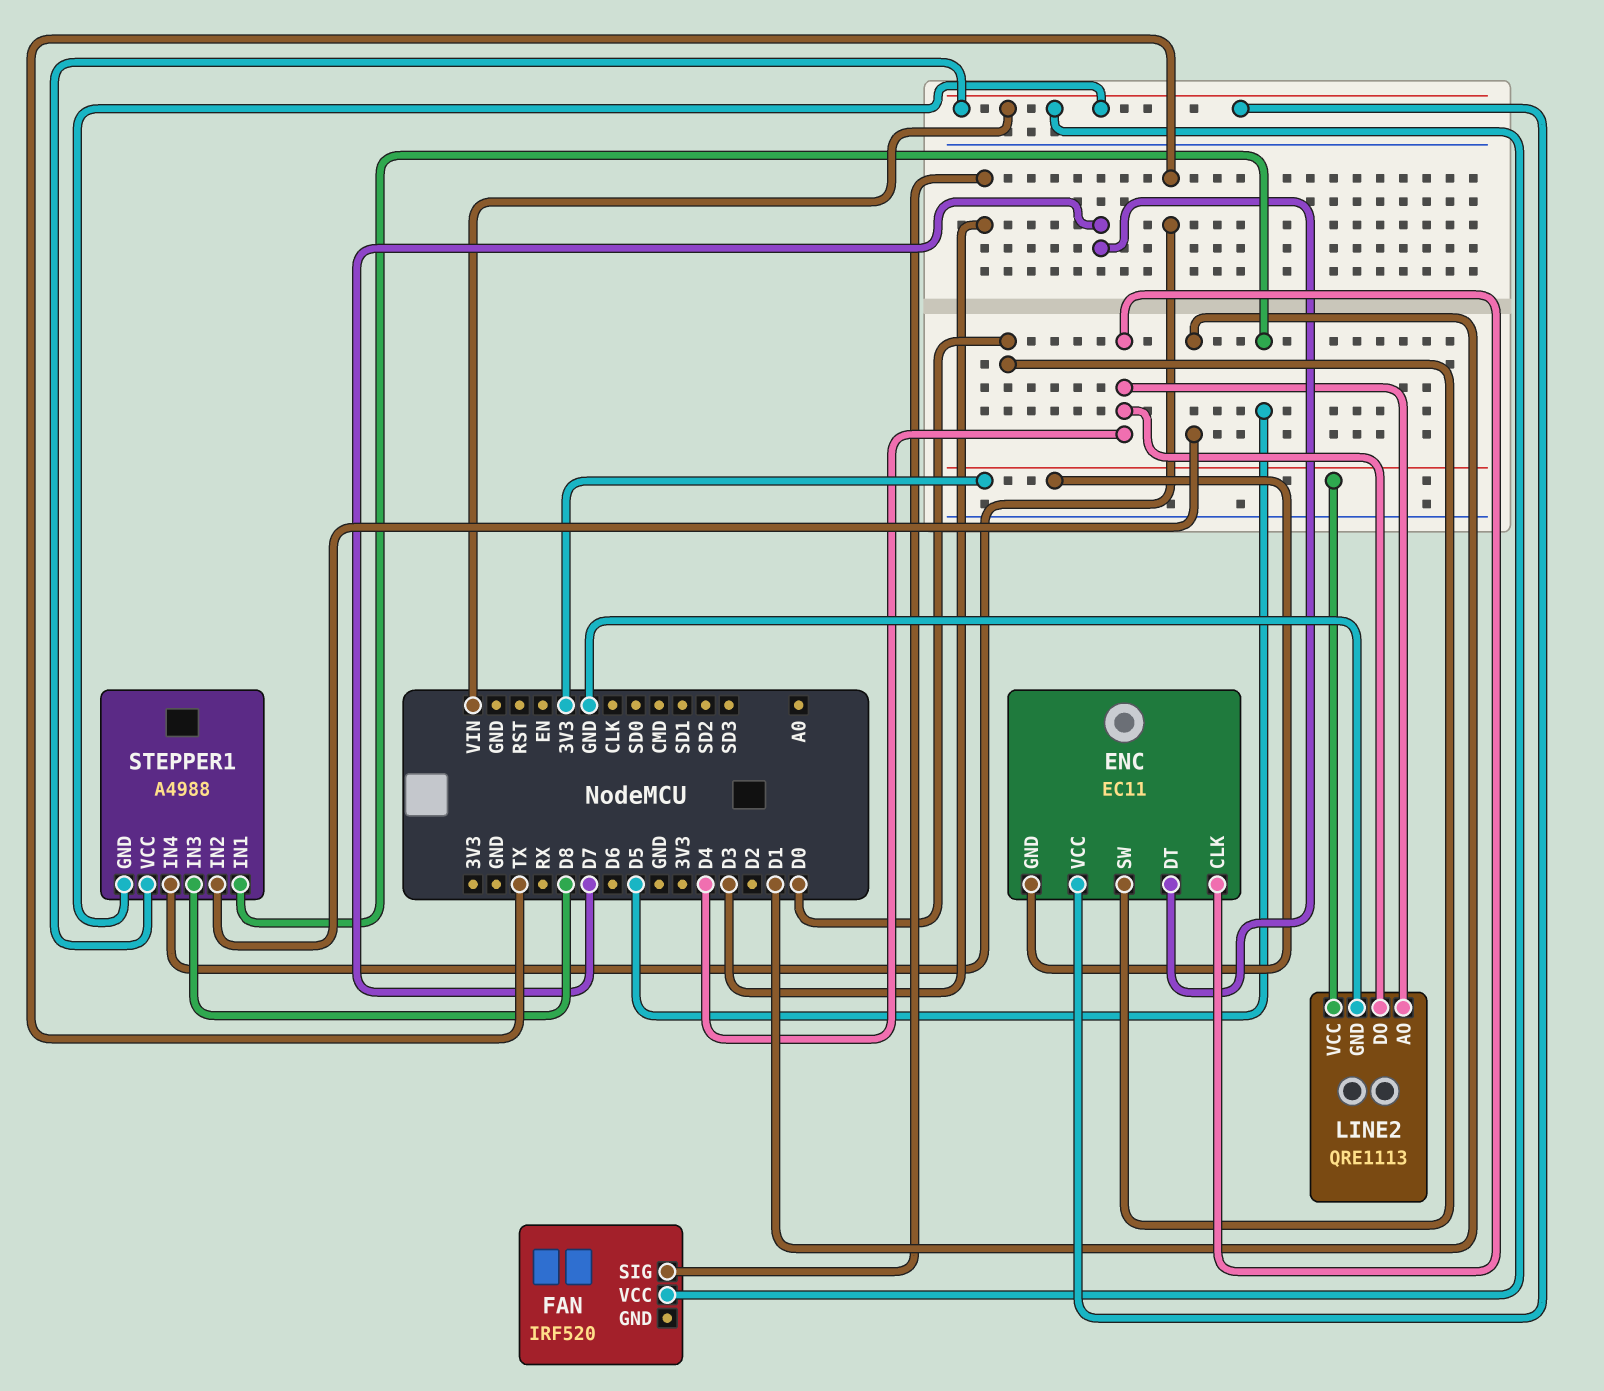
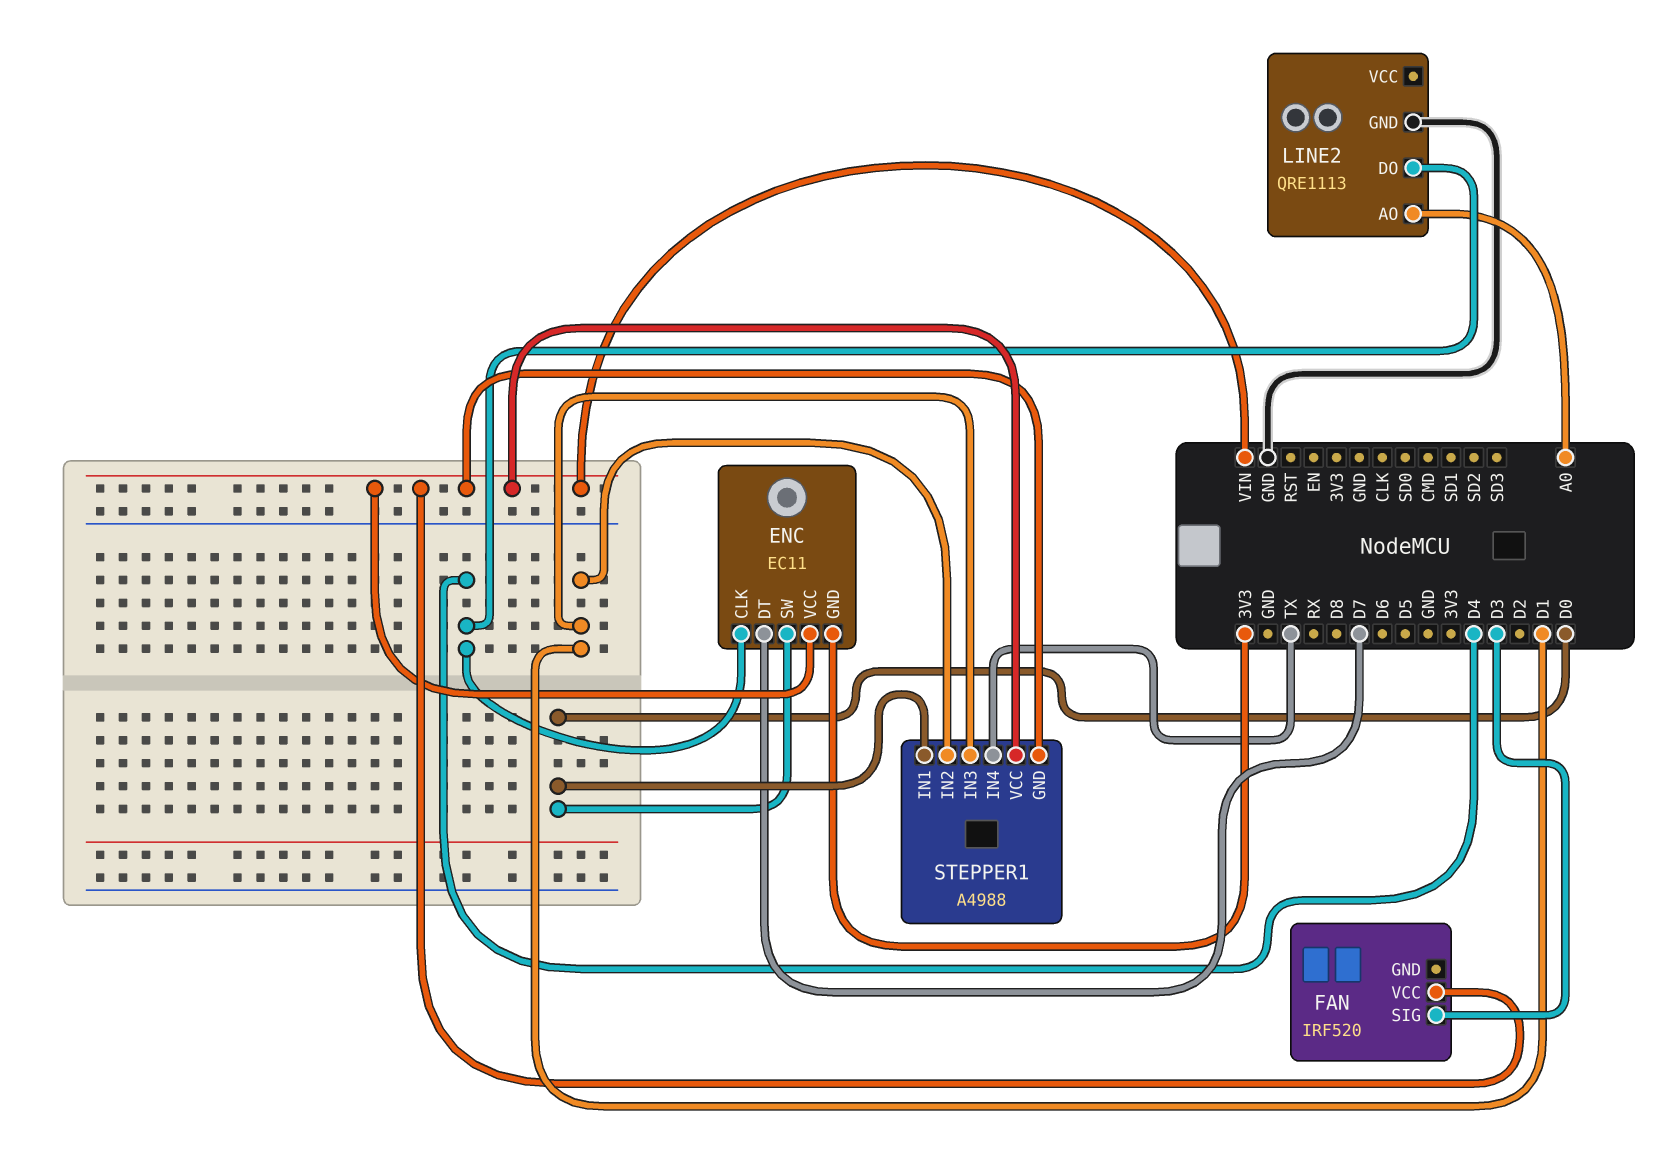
LINE2 pin AO: D4 -> A0
LINE2 pin VCC: 3V3 -> none
STEPPER1 pin IN1: D5 -> D0
STEPPER1 pin IN3: D8 -> D1

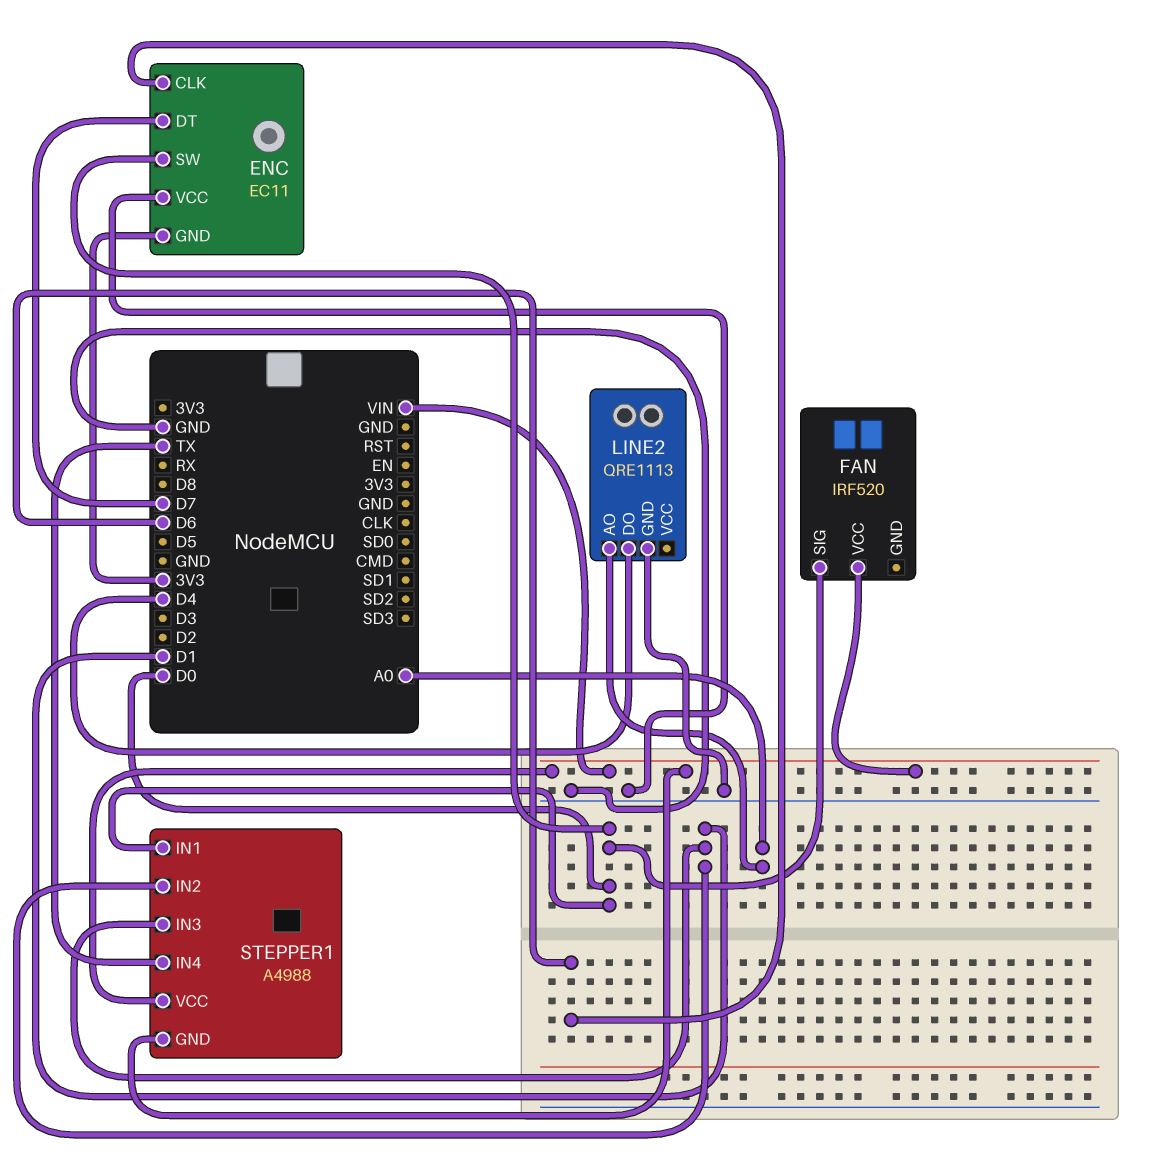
ENC pin CLK: D4 -> D6
ENC pin VCC: VIN -> GND
FAN pin SIG: D3 -> D0

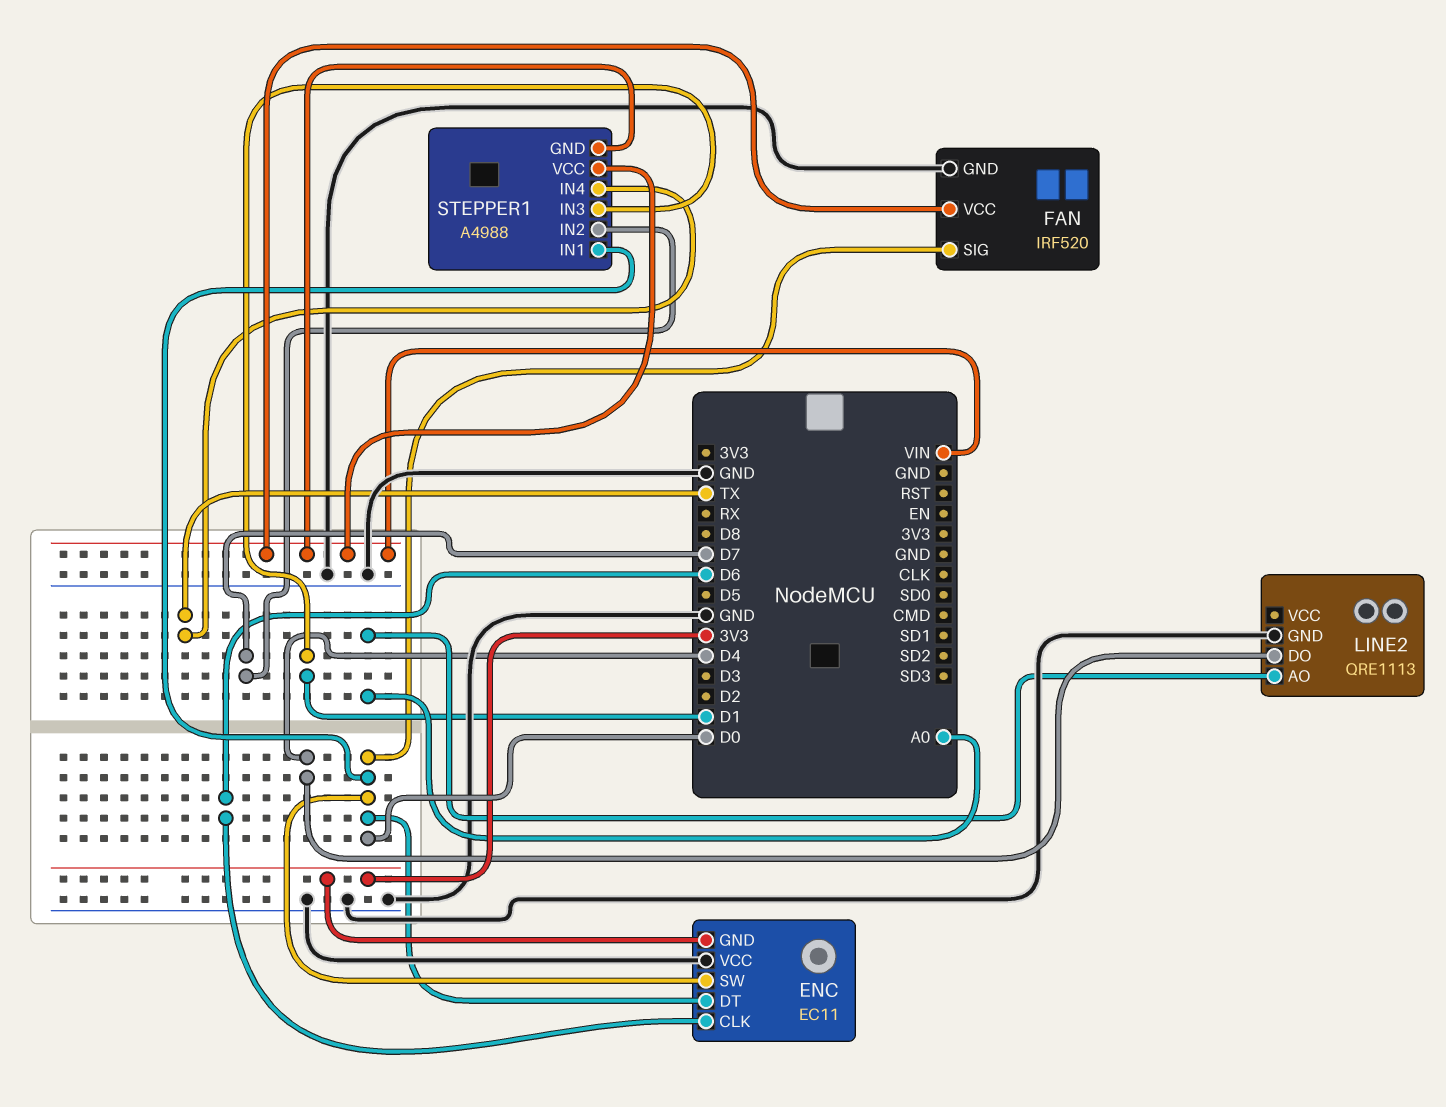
ENC pin DT: D7 -> D0
FAN pin GND: none -> GND
STEPPER1 pin IN2: D1 -> D7

